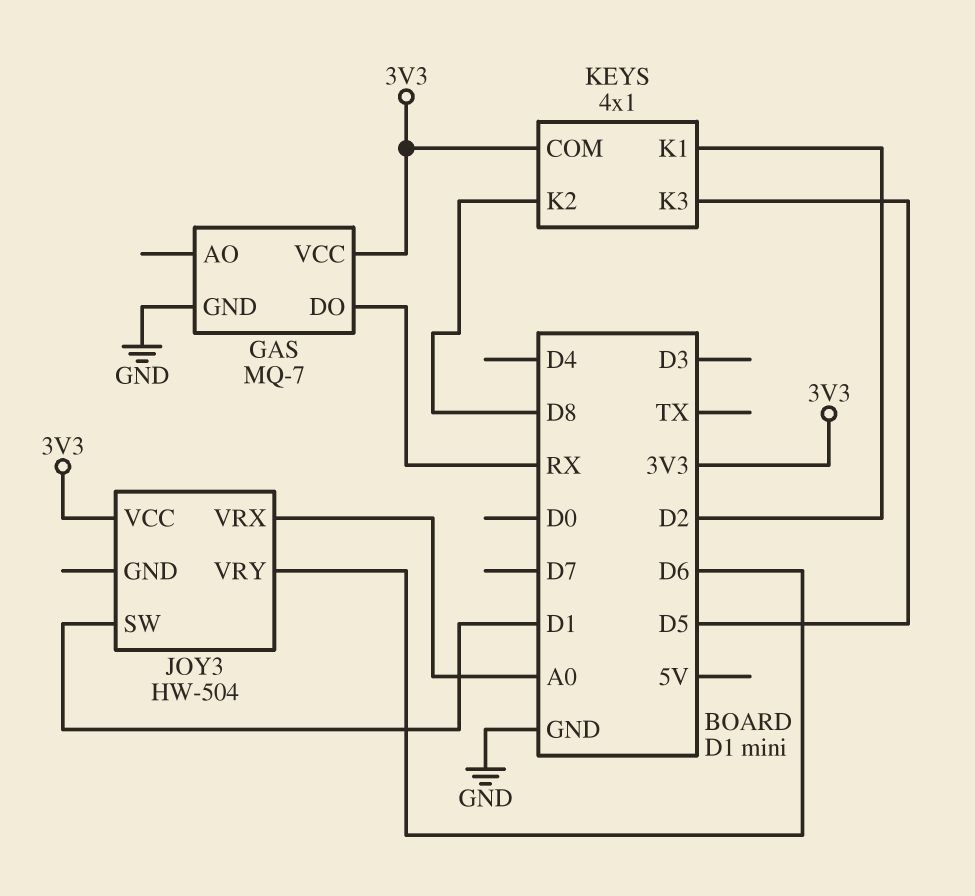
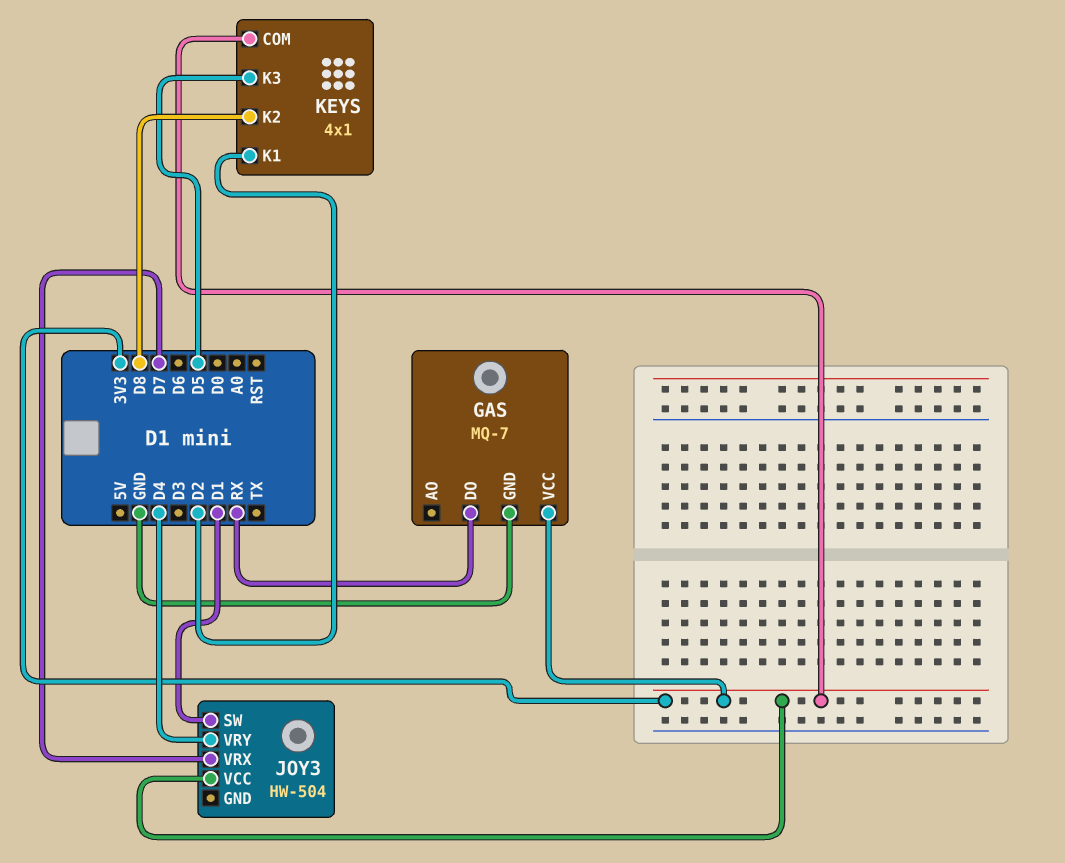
JOY3 pin VRX: A0 -> D7
JOY3 pin VRY: D6 -> D4

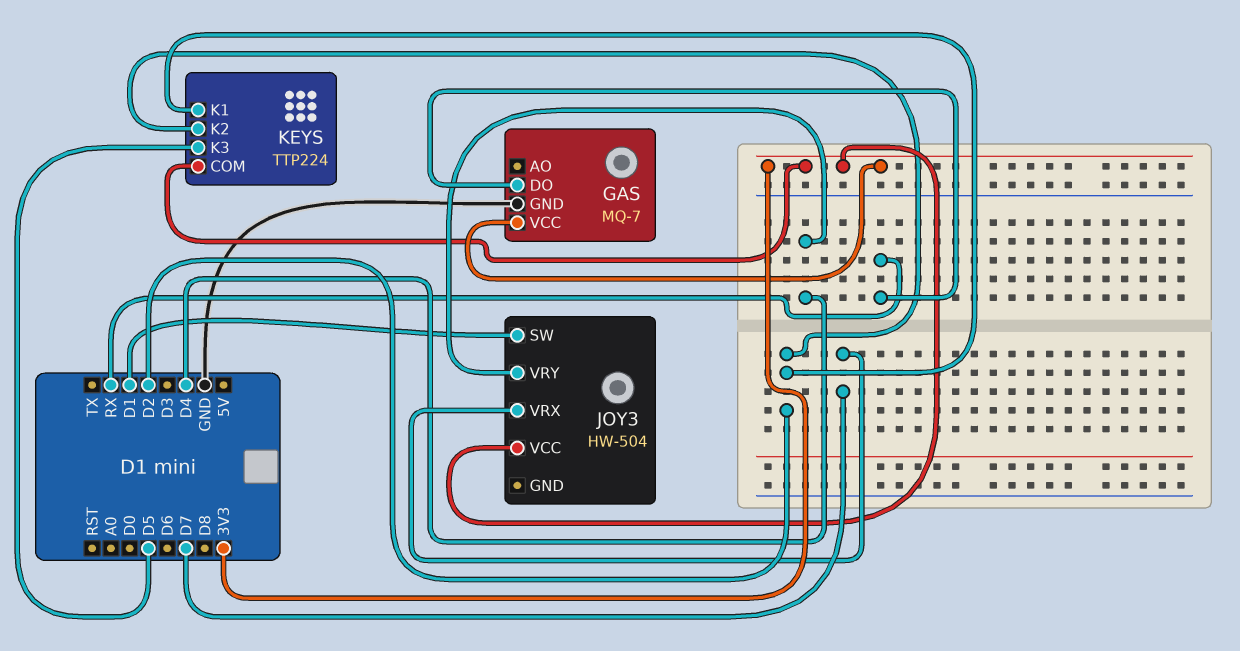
KEYS: 4x1 -> TTP224
KEYS pin K2: D8 -> D2

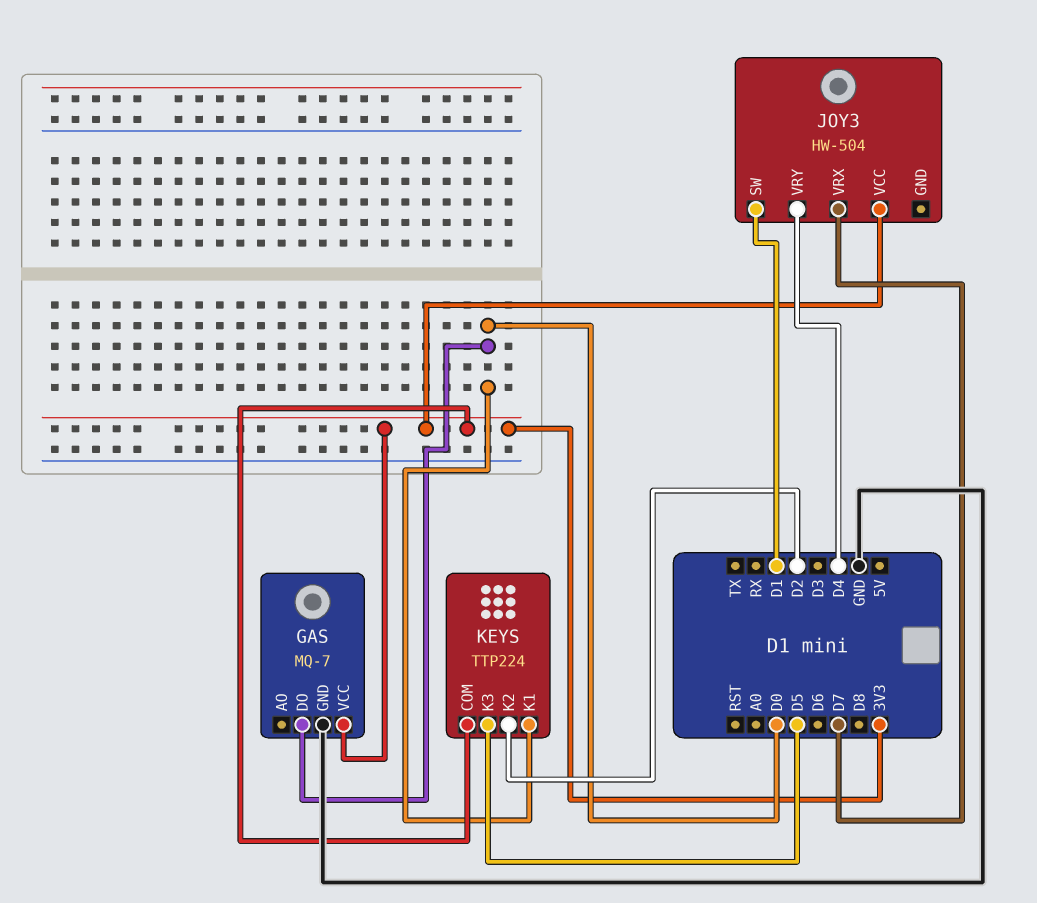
GAS pin DO: RX -> D0
KEYS pin K1: D2 -> D0

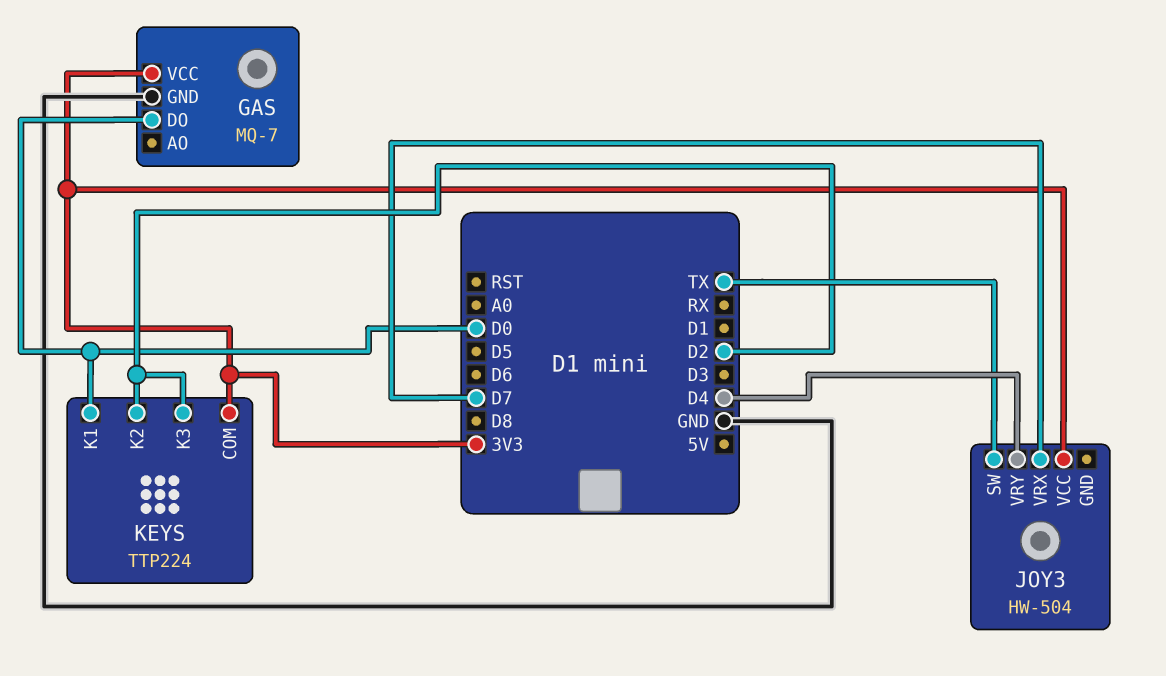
JOY3 pin SW: D1 -> TX
KEYS pin K3: D5 -> D2

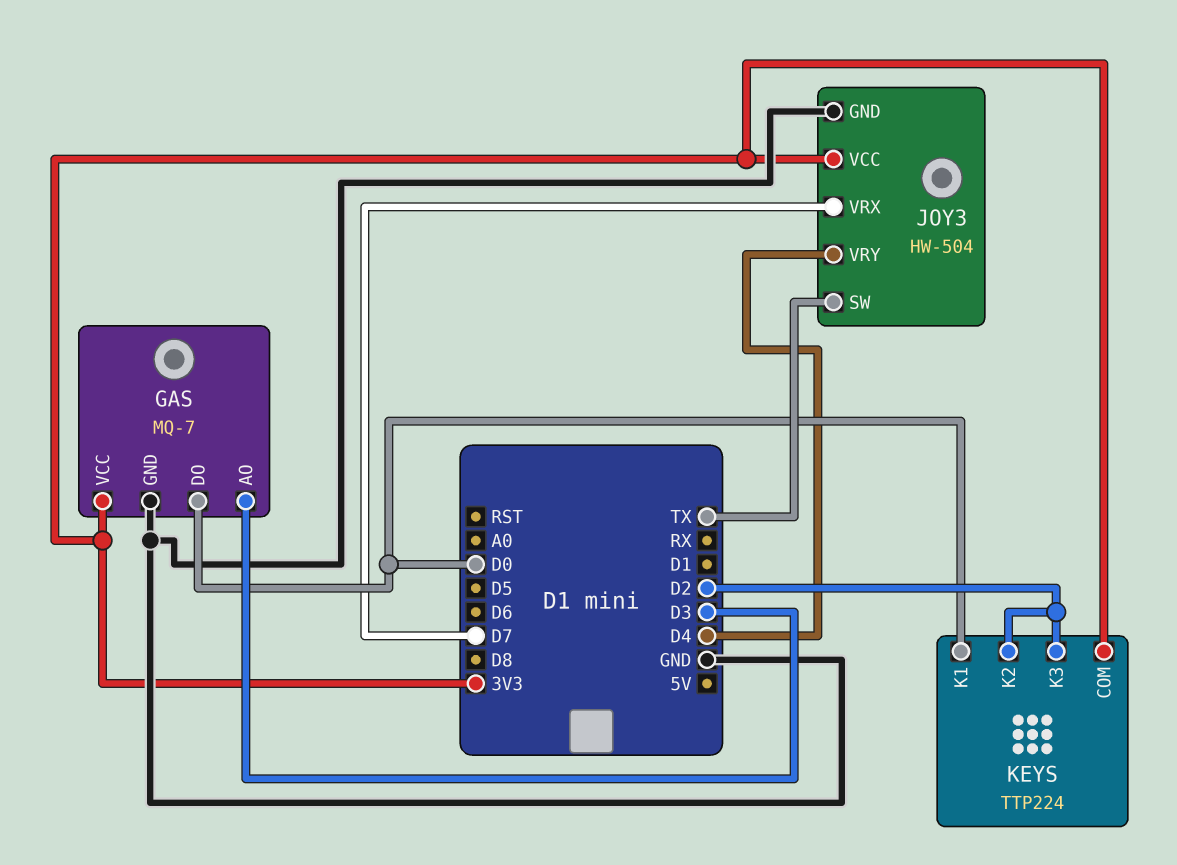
GAS pin AO: none -> D3
JOY3 pin GND: none -> GND

